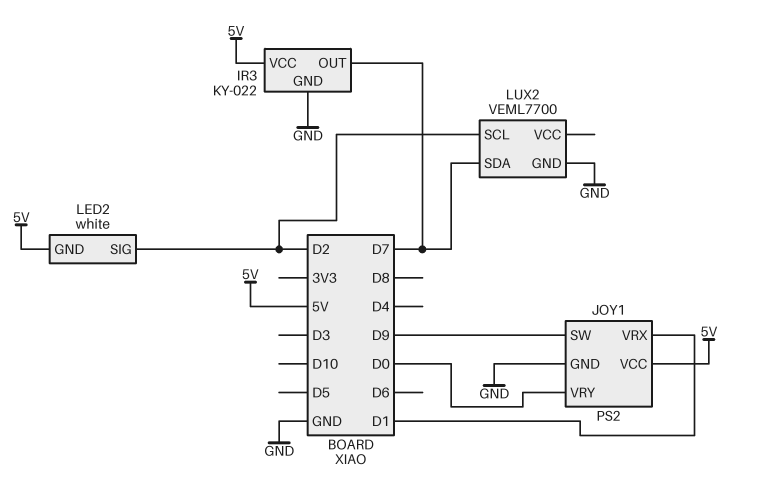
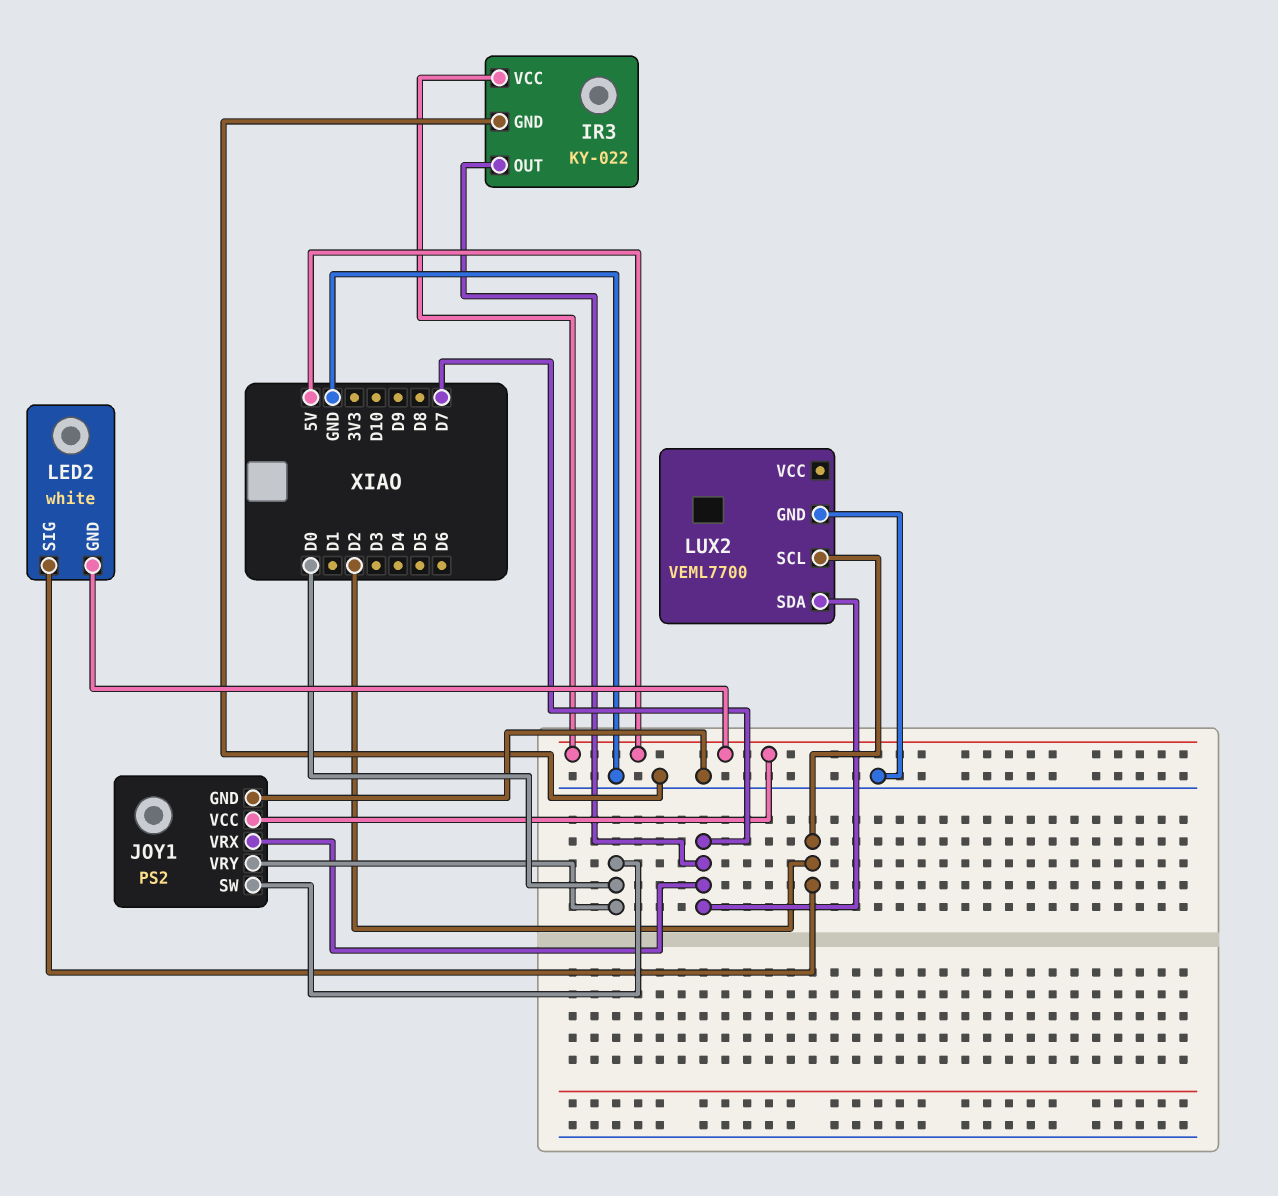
JOY1 pin SW: D9 -> D0
JOY1 pin VRX: D1 -> D7

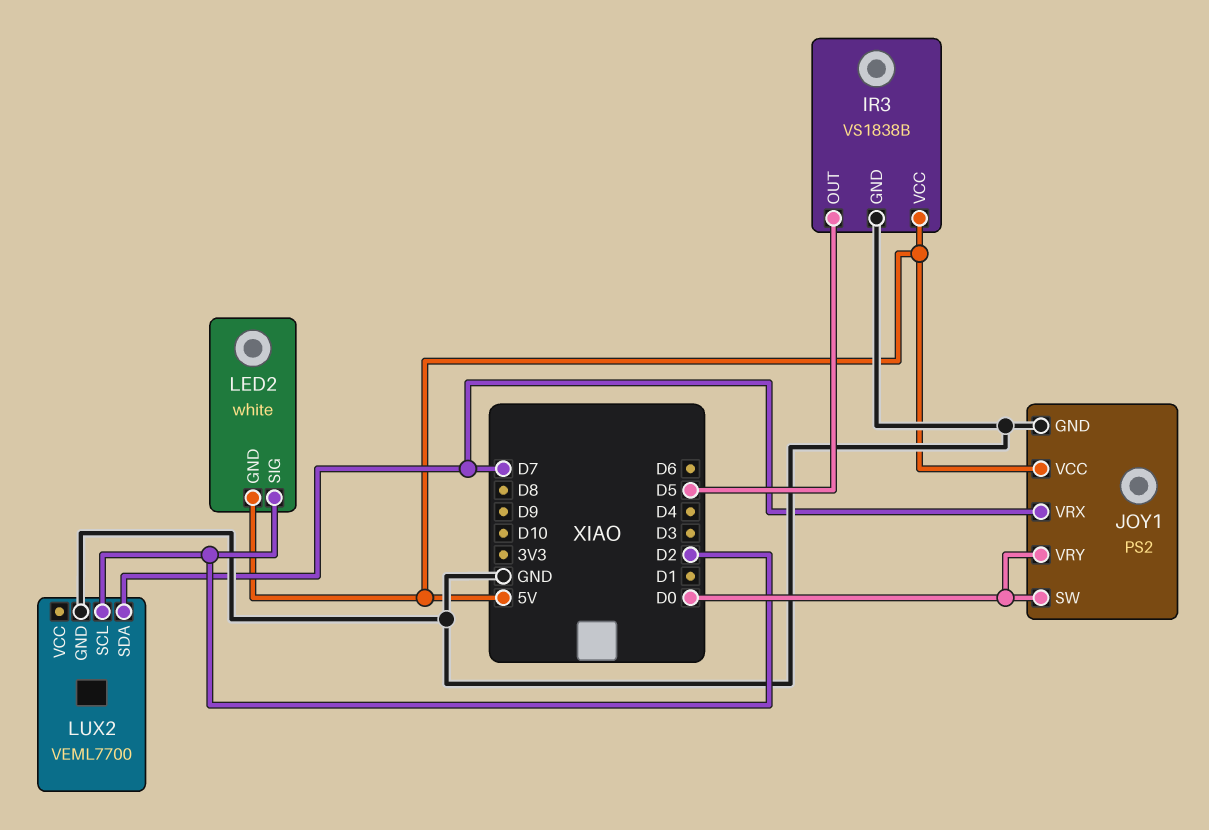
IR3: KY-022 -> VS1838B
IR3 pin OUT: D7 -> D5

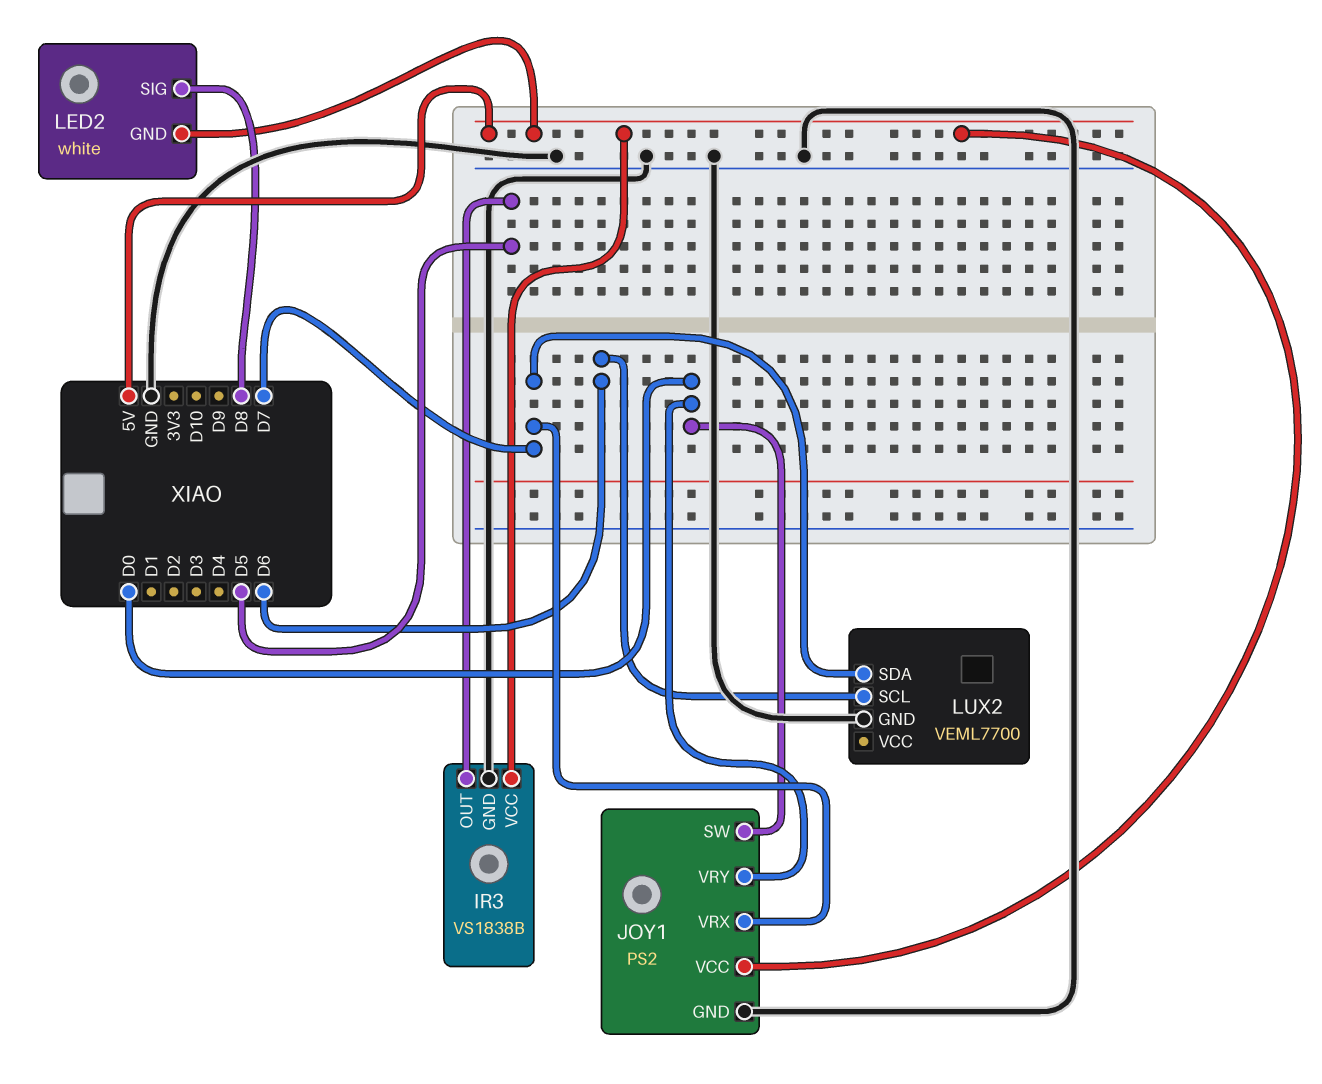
LED2 pin SIG: D2 -> D8
LUX2 pin SCL: D2 -> D6

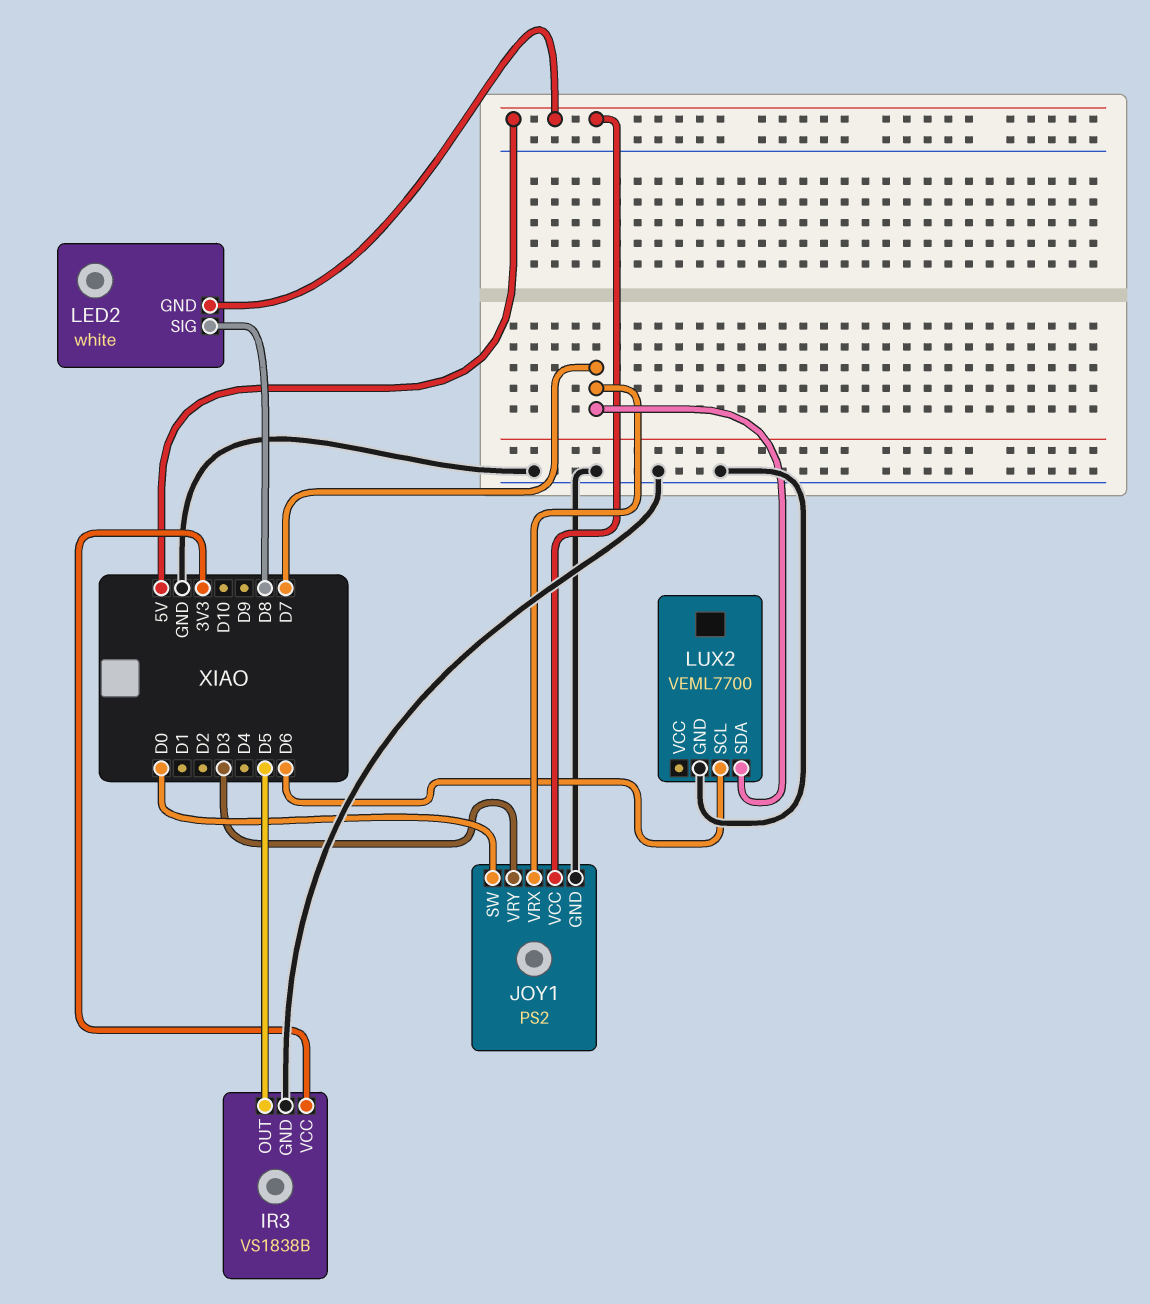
IR3 pin VCC: 5V -> 3V3
JOY1 pin VRY: D0 -> D3

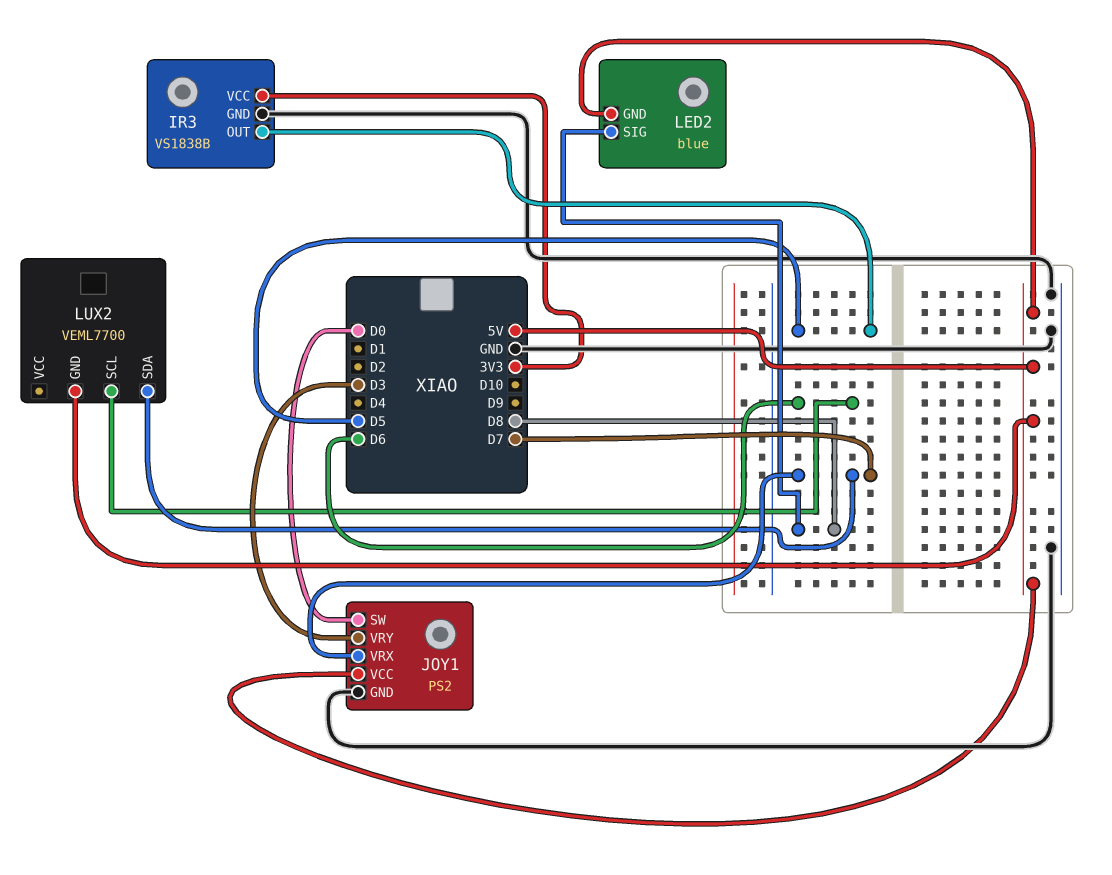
LED2: white -> blue
LUX2 pin GND: GND -> 5V

